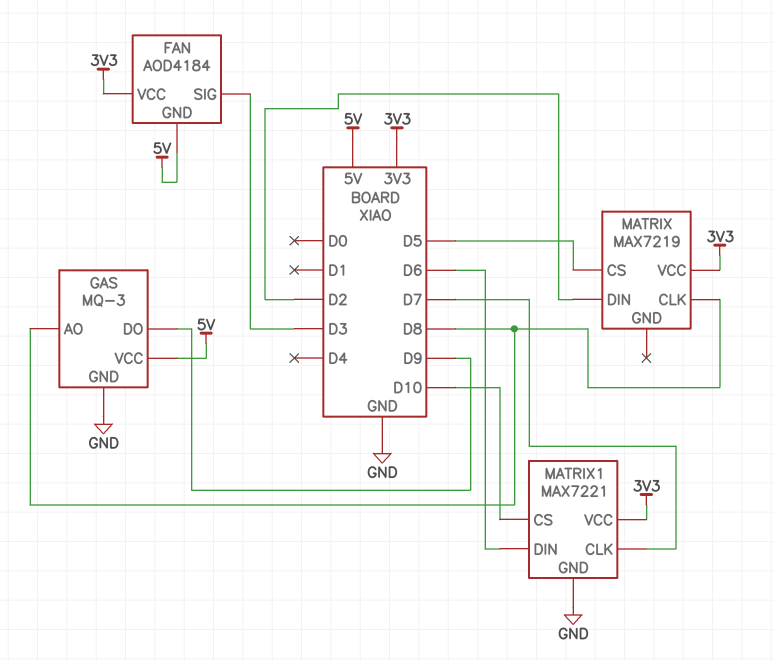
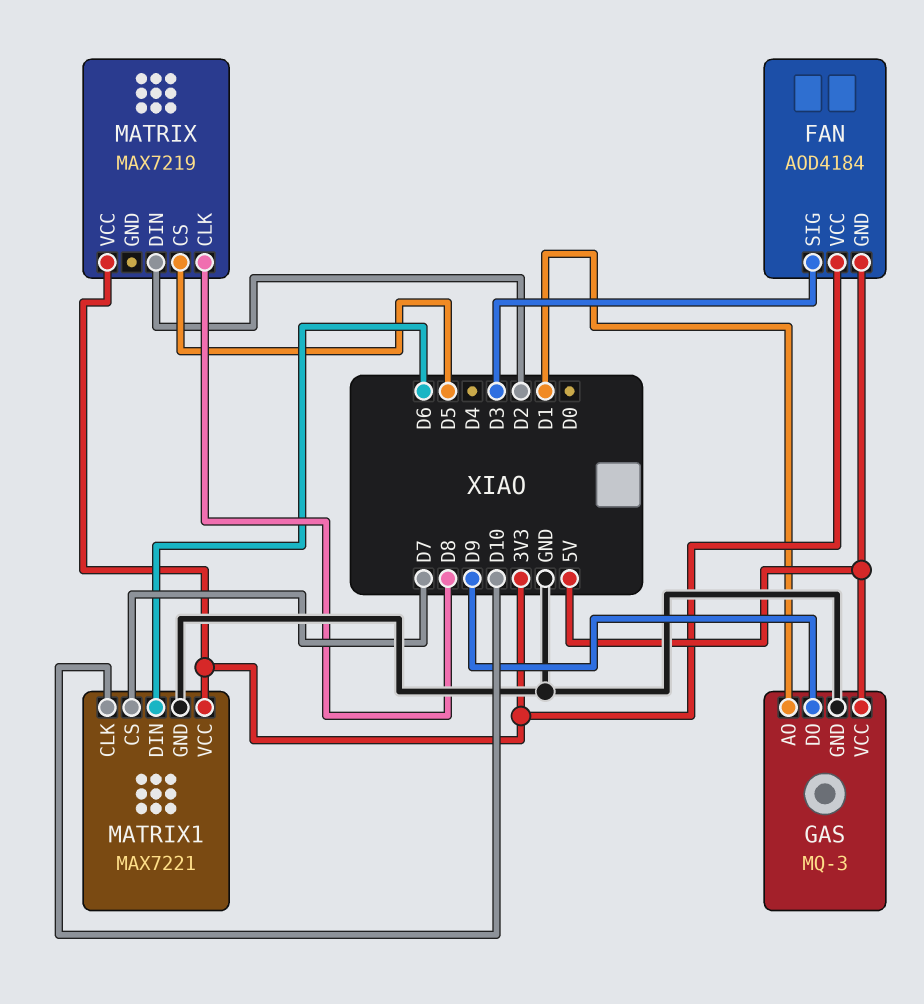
GAS pin AO: D8 -> D1
MATRIX1 pin CLK: D7 -> D10
MATRIX1 pin CS: D10 -> D7

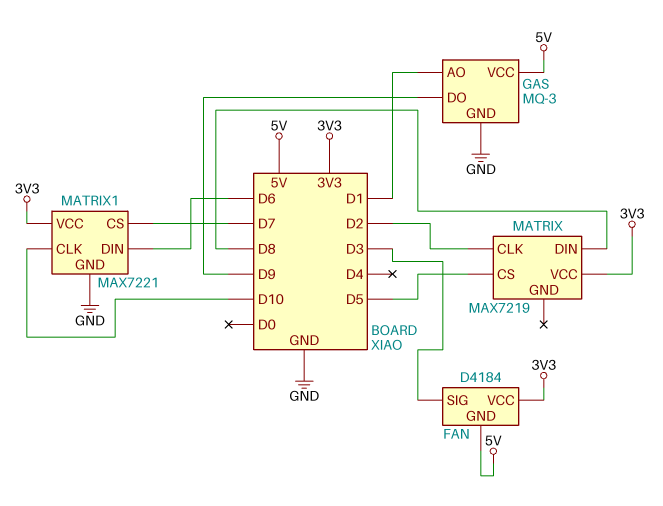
FAN: AOD4184 -> D4184
MATRIX pin CLK: D8 -> D2
MATRIX pin DIN: D2 -> D8

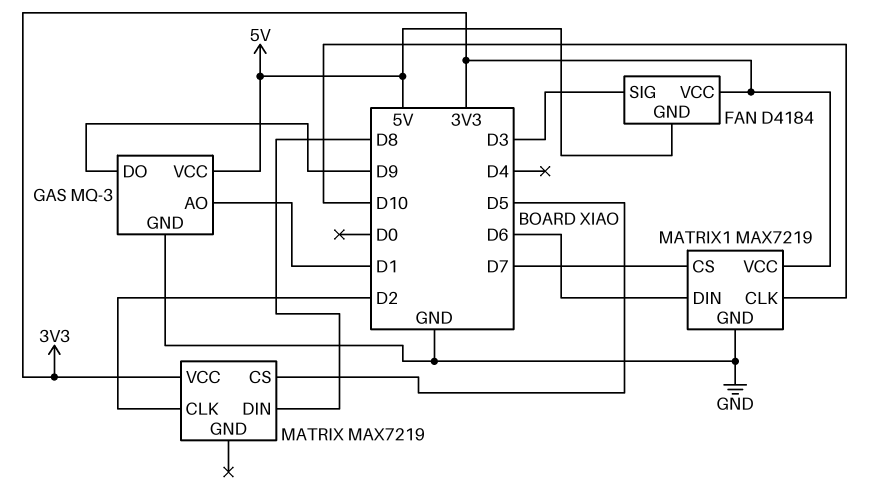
MATRIX1: MAX7221 -> MAX7219

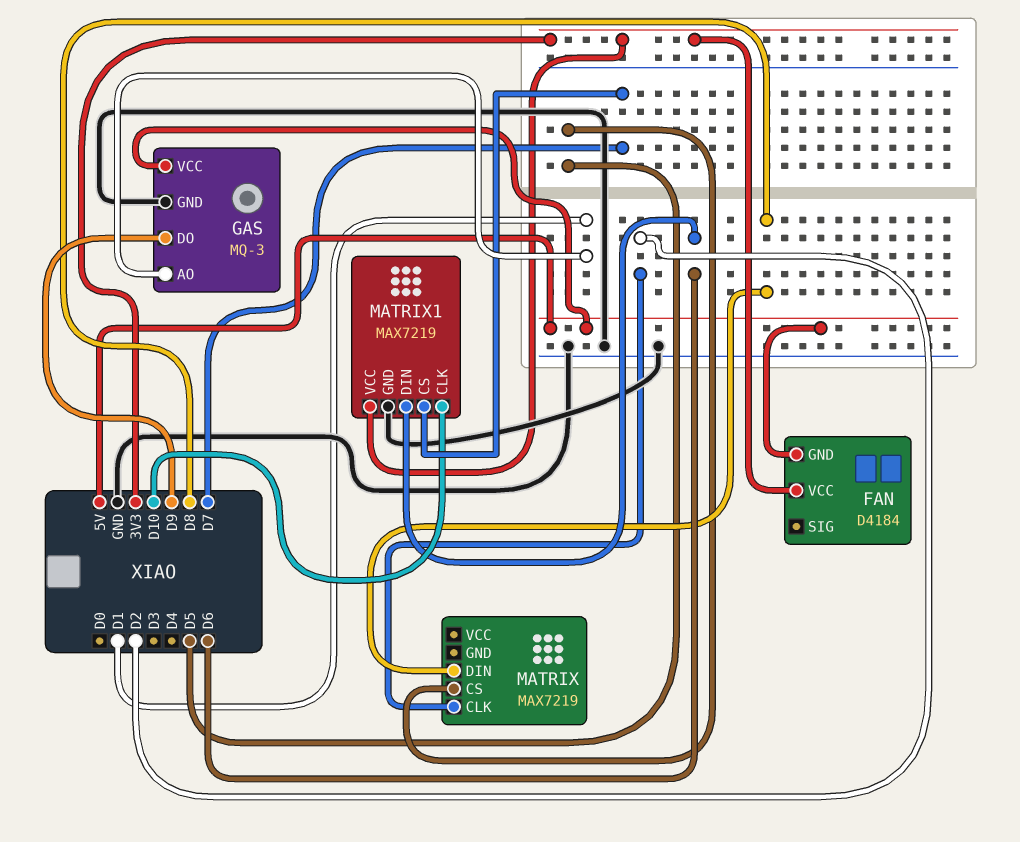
FAN pin SIG: D3 -> none
MATRIX pin VCC: 3V3 -> none

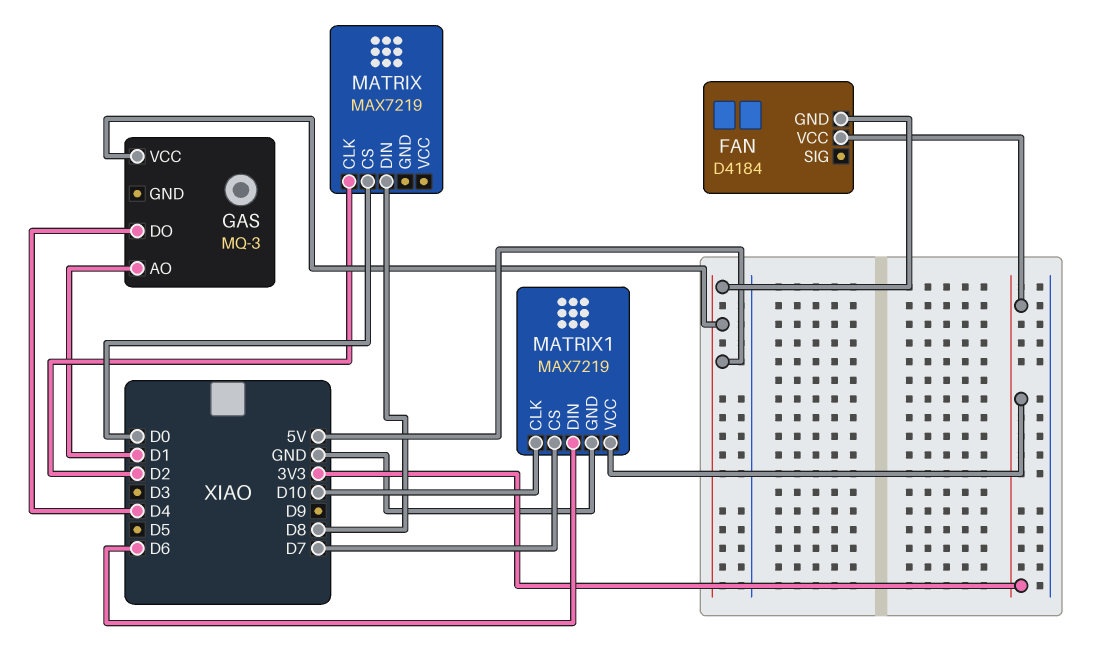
GAS pin DO: D9 -> D4
GAS pin GND: GND -> none
MATRIX pin CS: D5 -> D0

